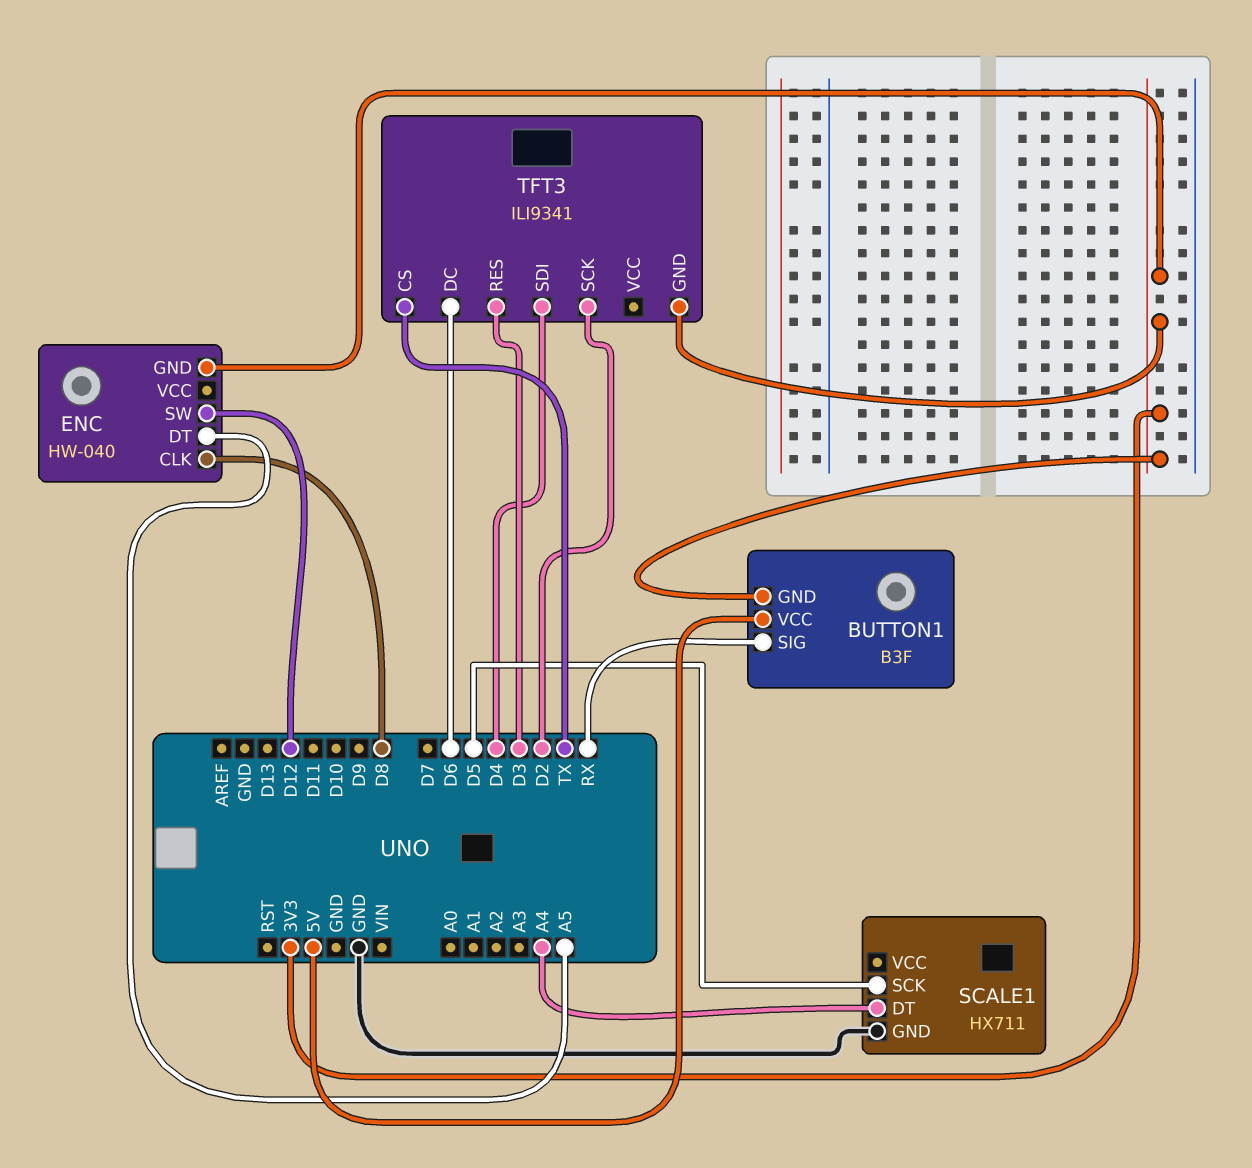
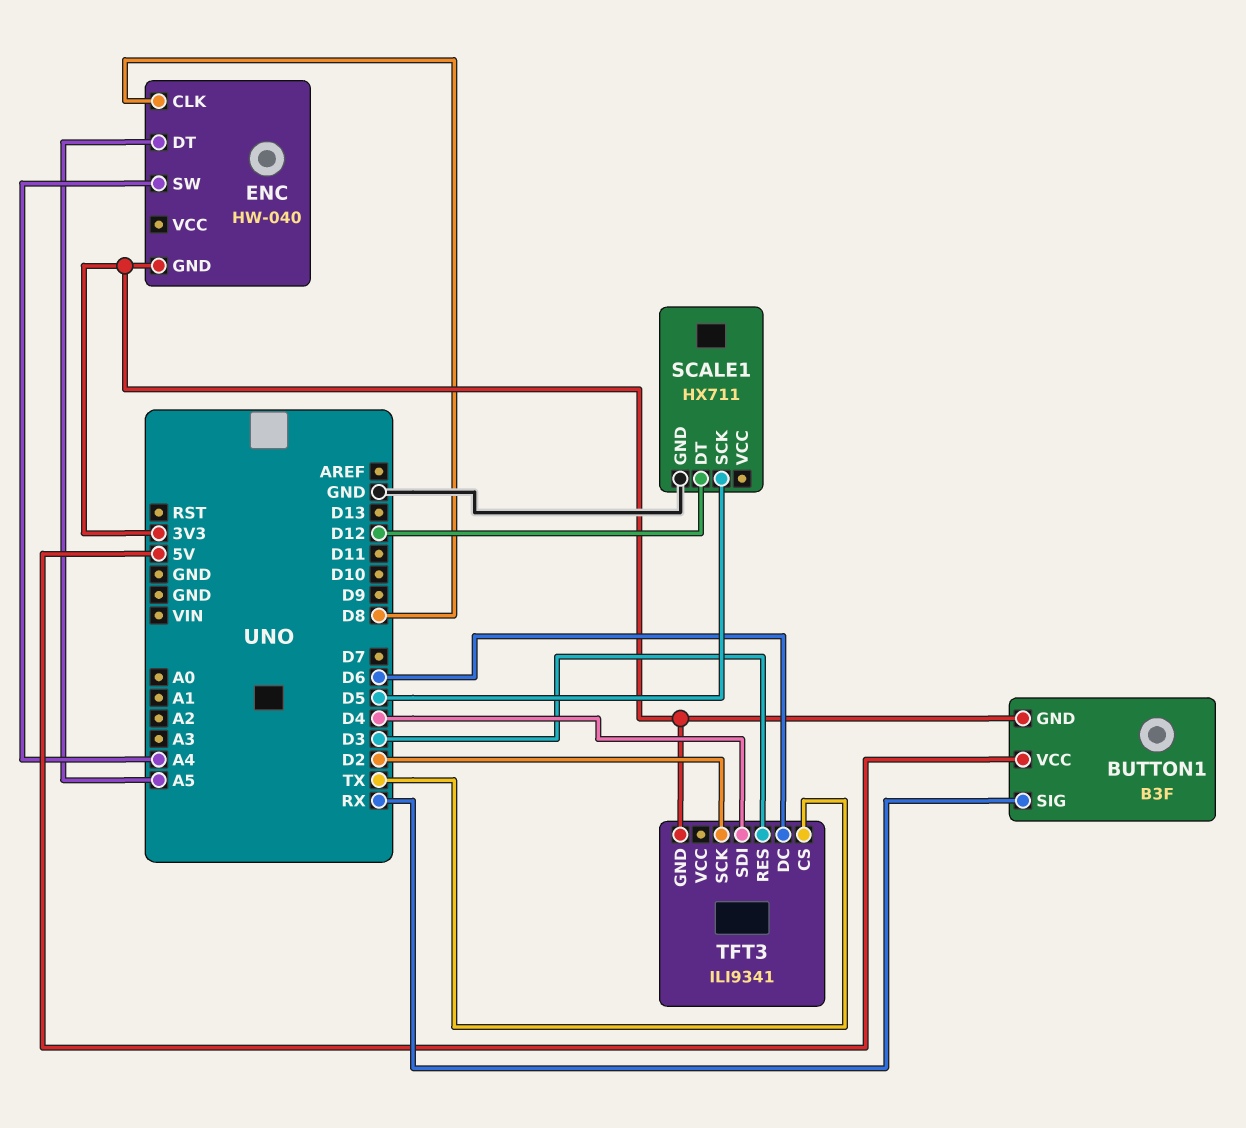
ENC pin SW: D12 -> A4
SCALE1 pin DT: A4 -> D12

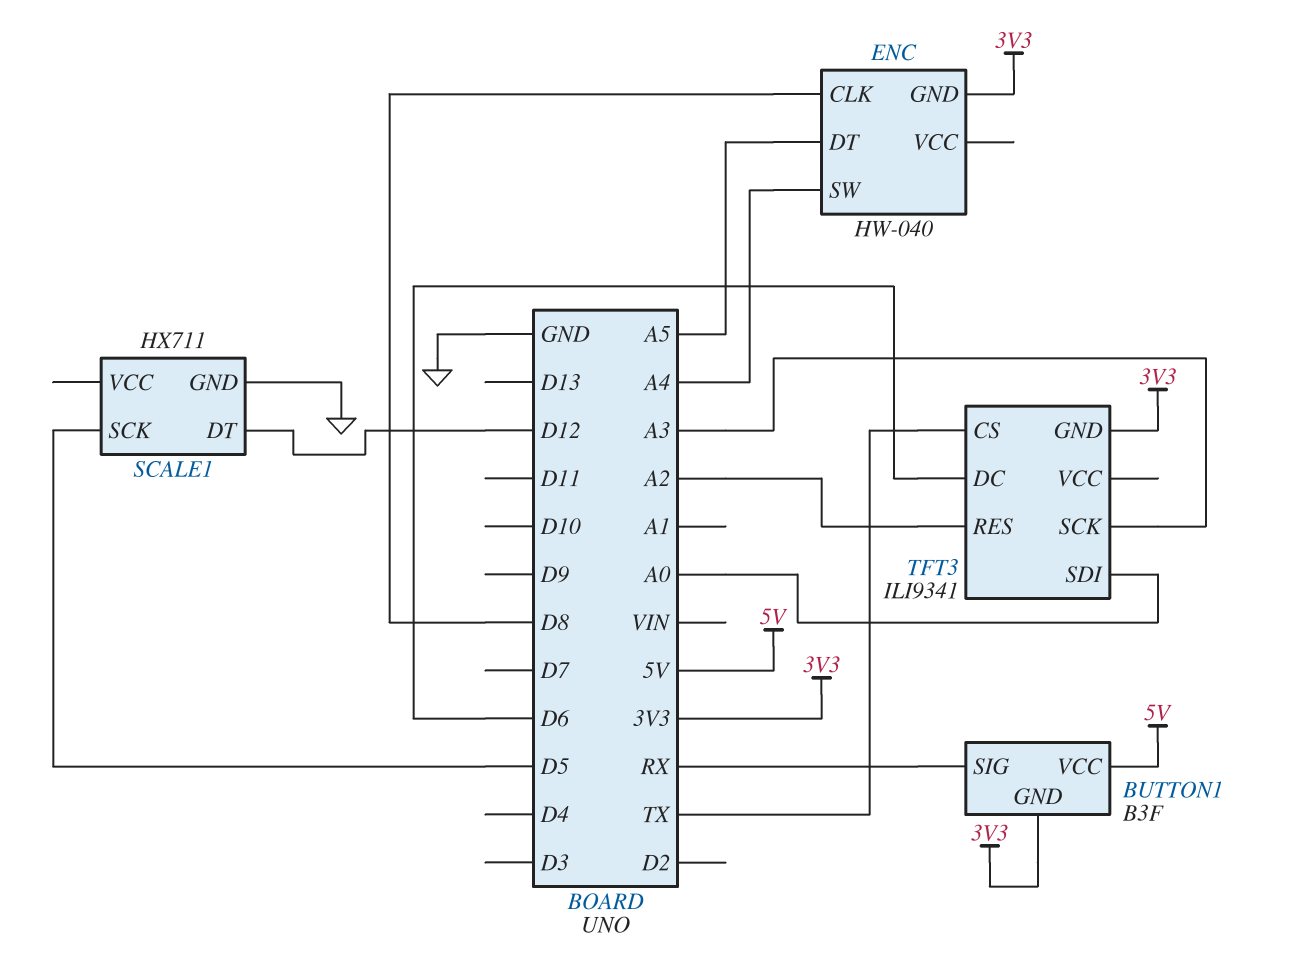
TFT3 pin RES: D3 -> A2
TFT3 pin SCK: D2 -> A3
TFT3 pin SDI: D4 -> A0

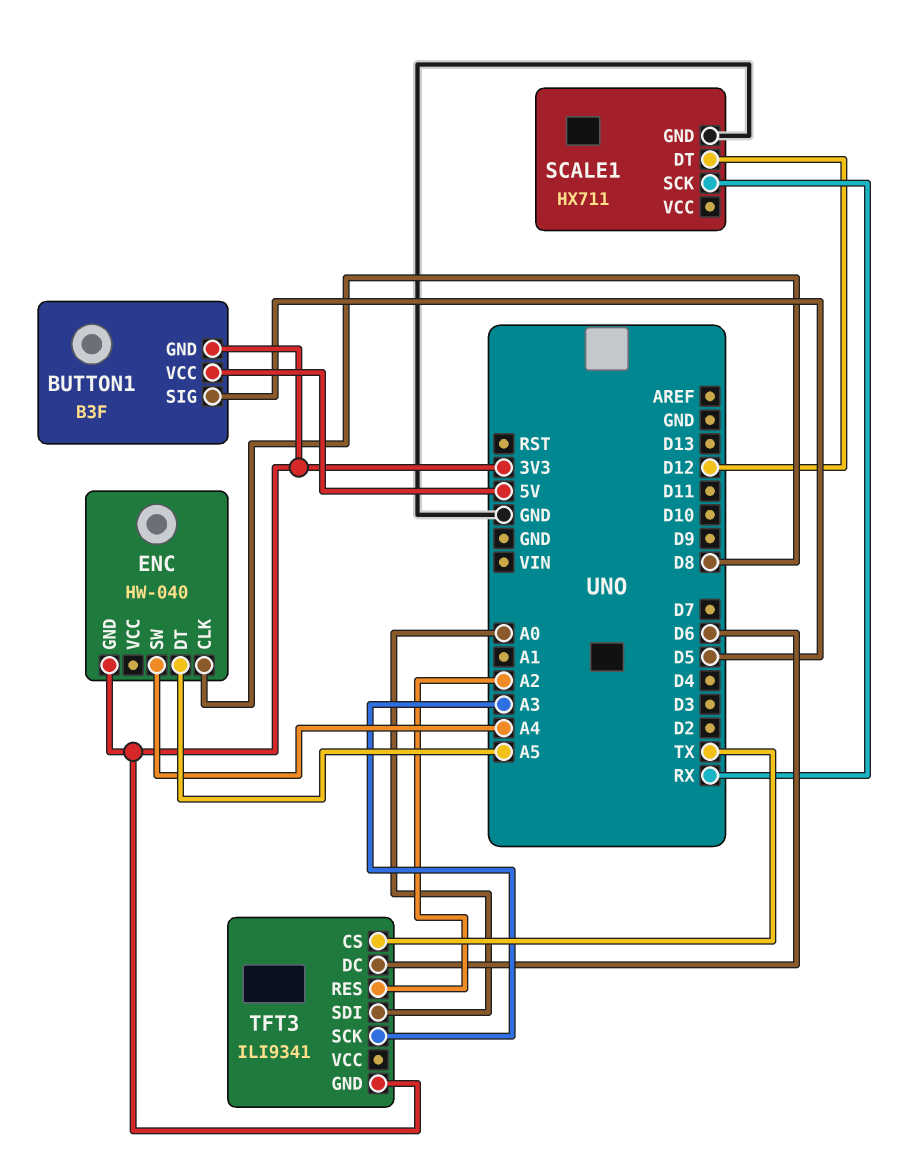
BUTTON1 pin SIG: RX -> D5
SCALE1 pin SCK: D5 -> RX

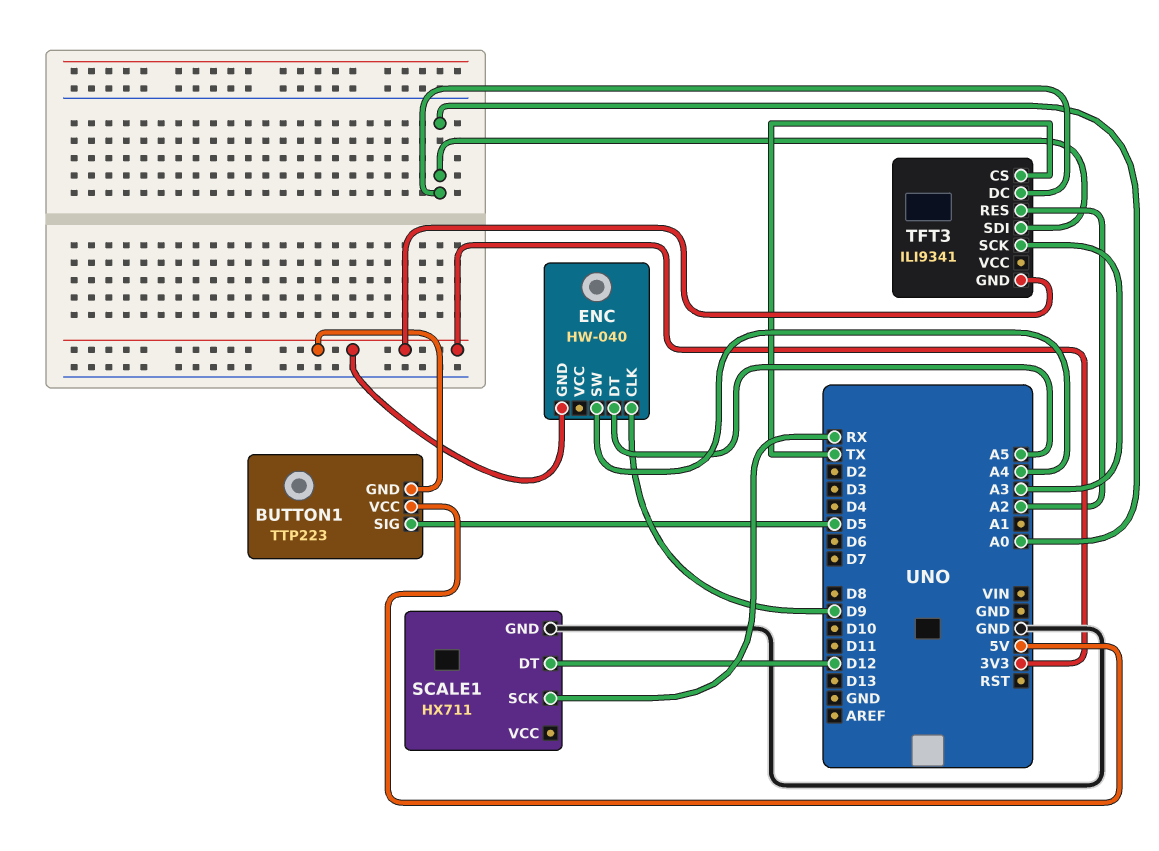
BUTTON1: B3F -> TTP223
ENC pin CLK: D8 -> D9
TFT3 pin DC: D6 -> A0

